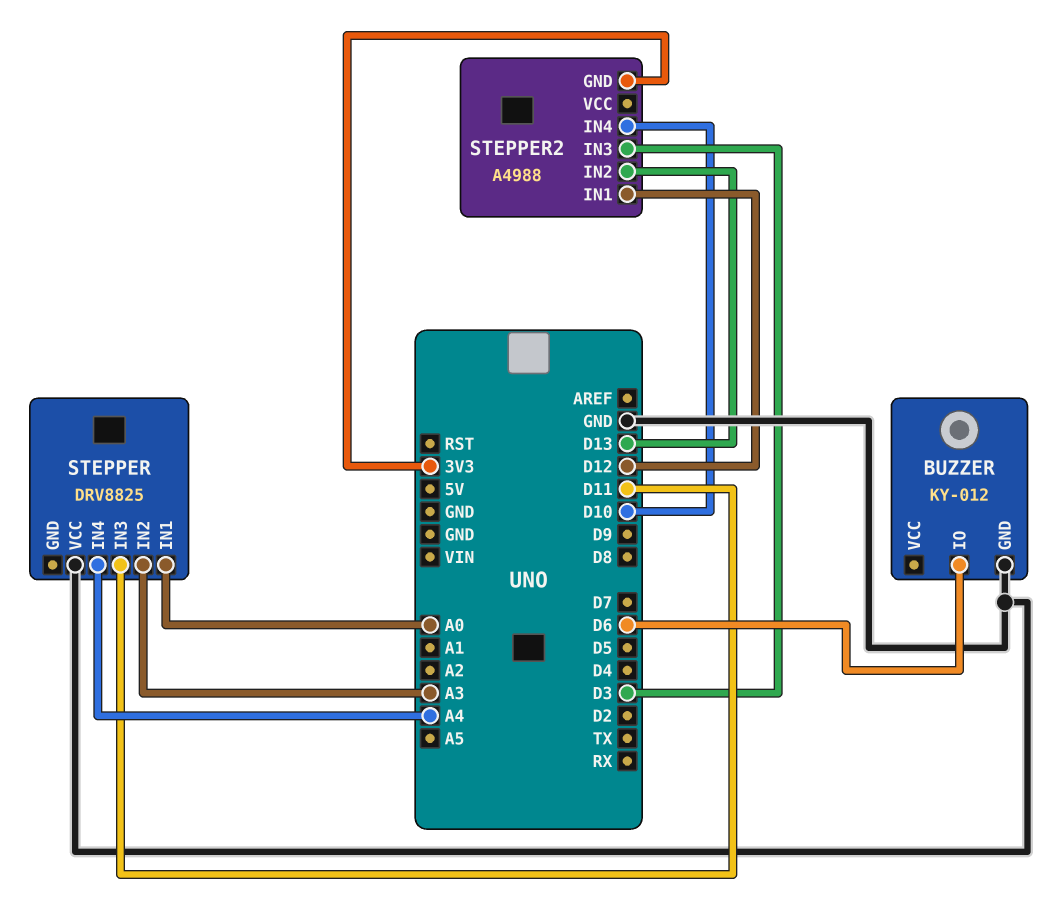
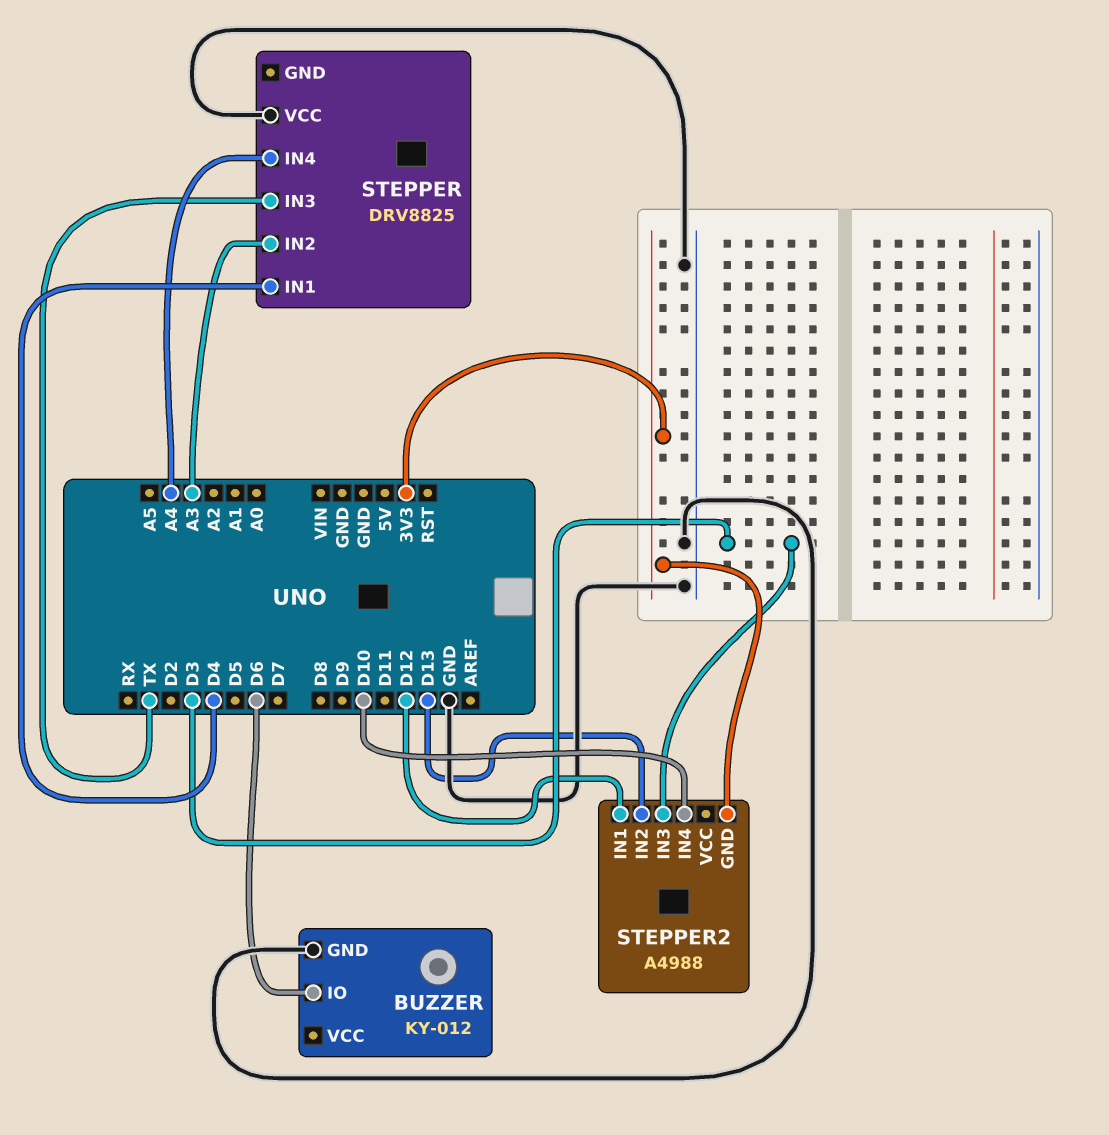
STEPPER pin IN1: A0 -> D4
STEPPER pin IN3: D11 -> TX

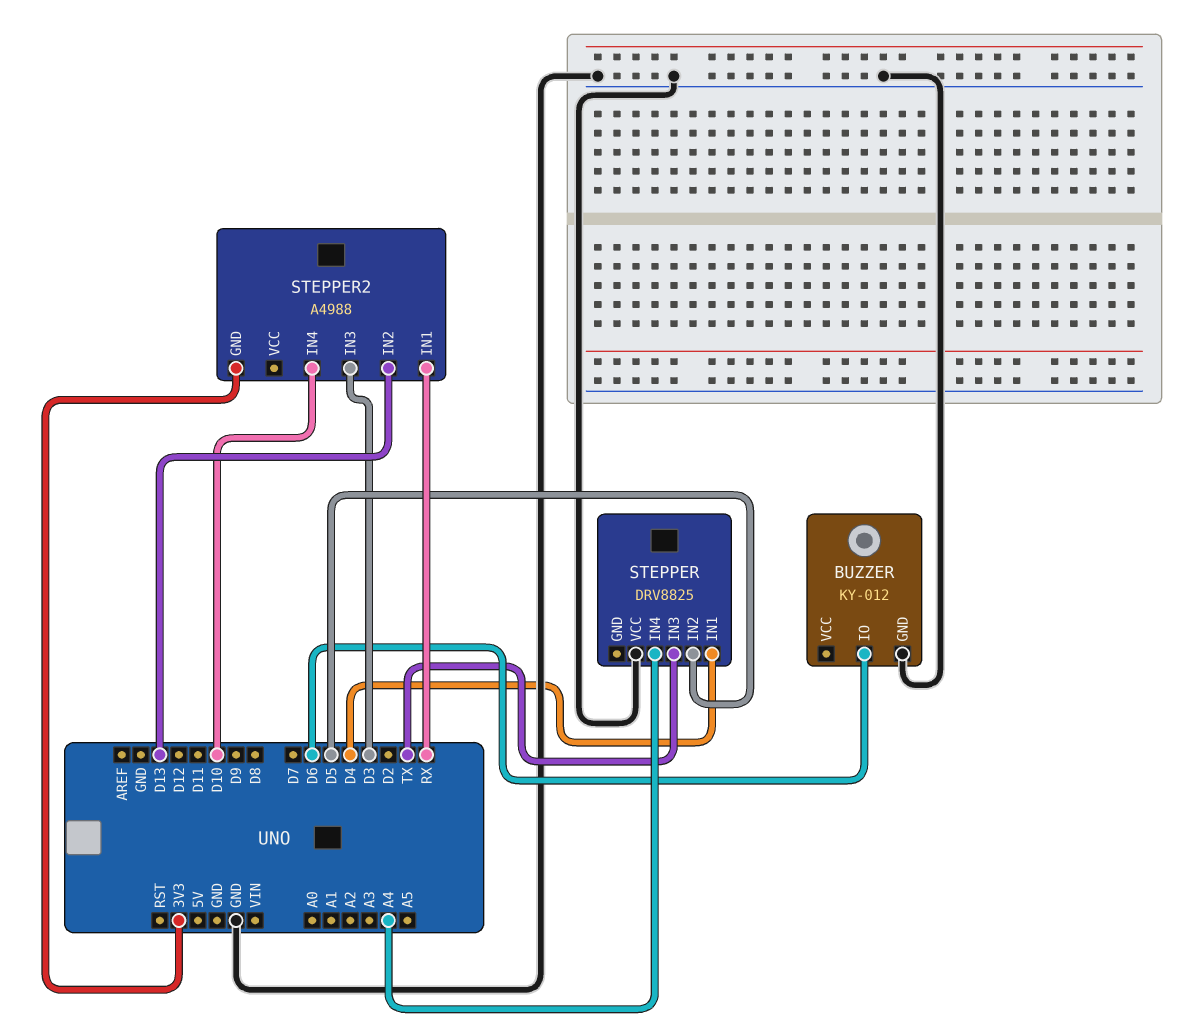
STEPPER pin IN2: A3 -> D5
STEPPER2 pin IN1: D12 -> RX

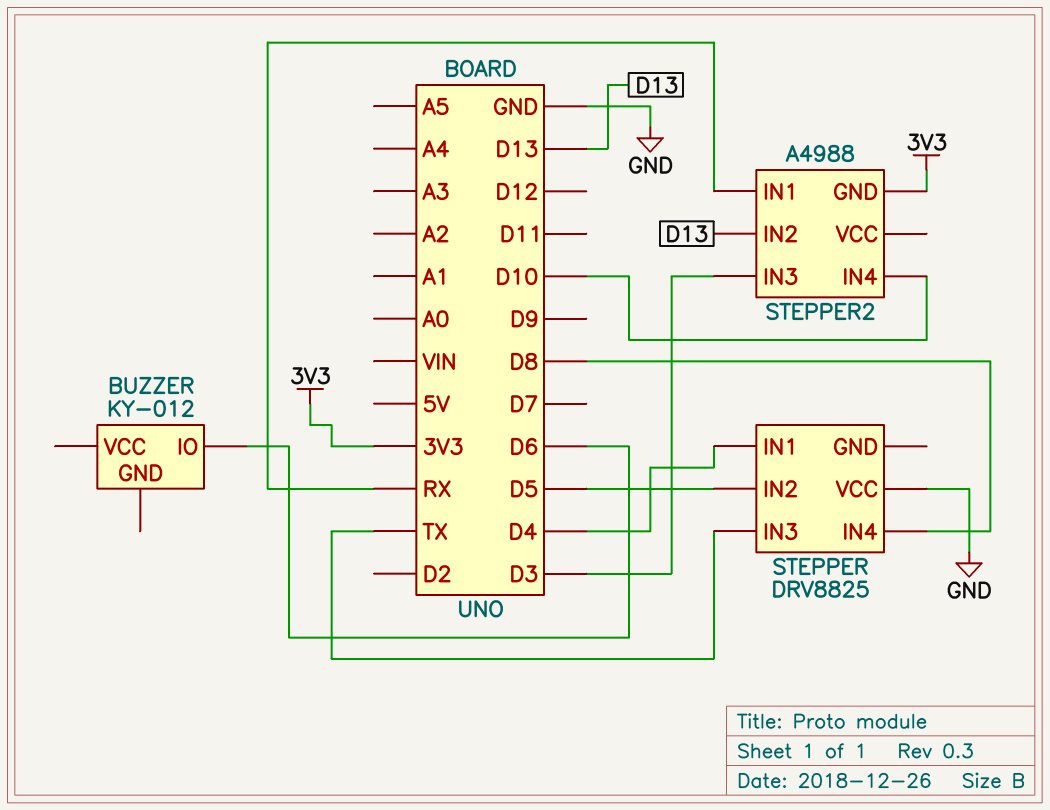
BUZZER pin GND: GND -> none
STEPPER pin IN4: A4 -> D8

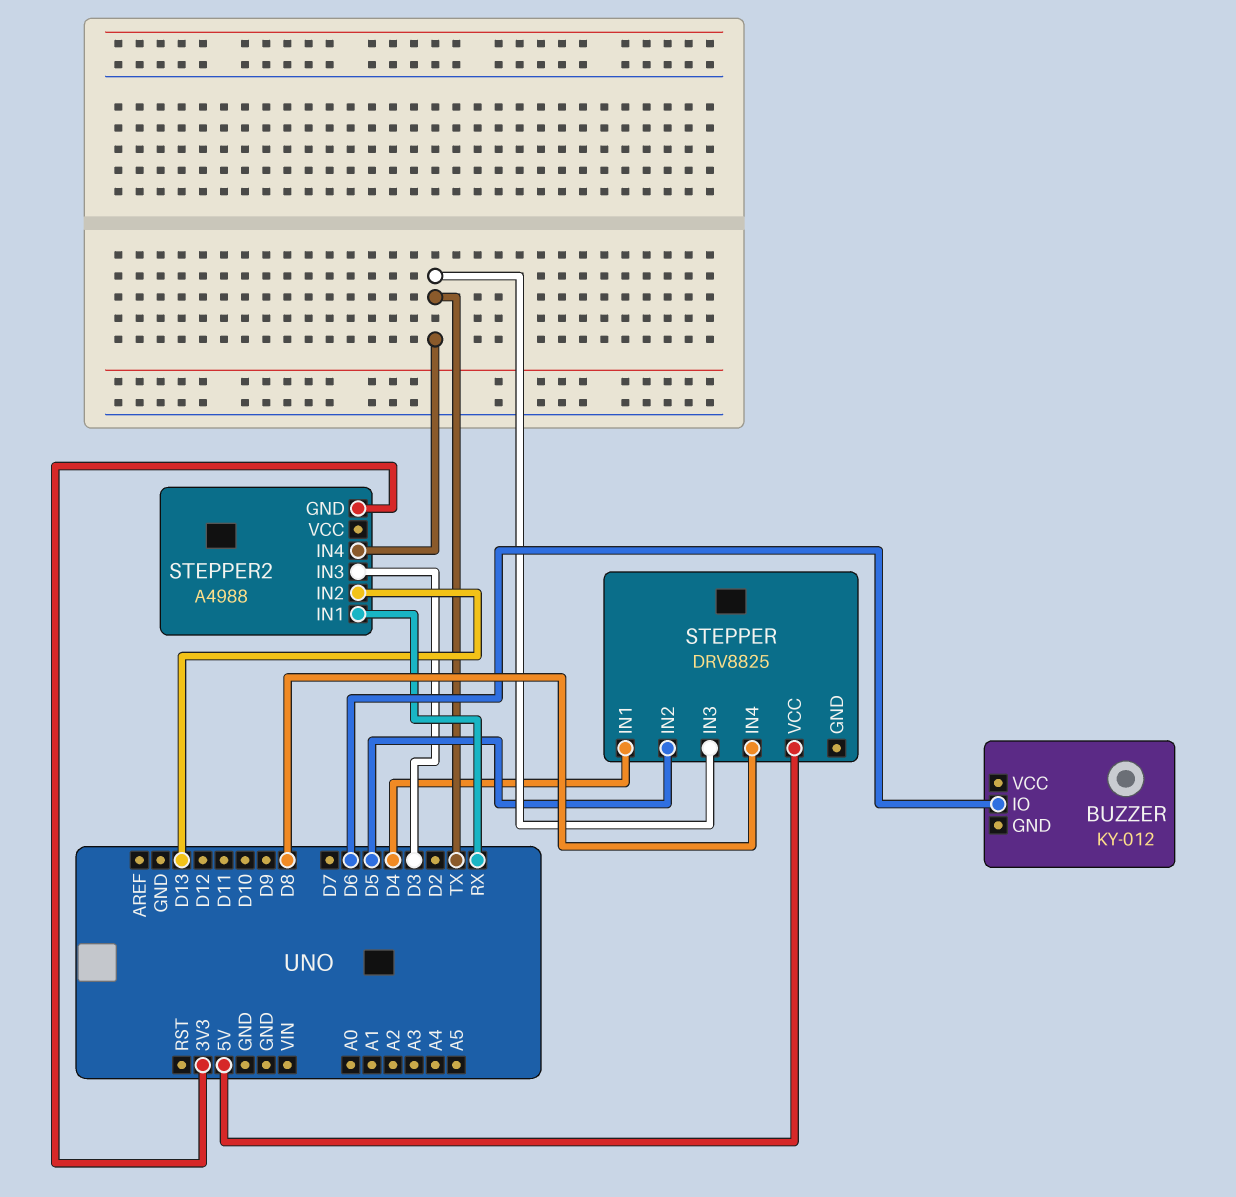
STEPPER pin VCC: GND -> 5V
STEPPER2 pin IN4: D10 -> TX

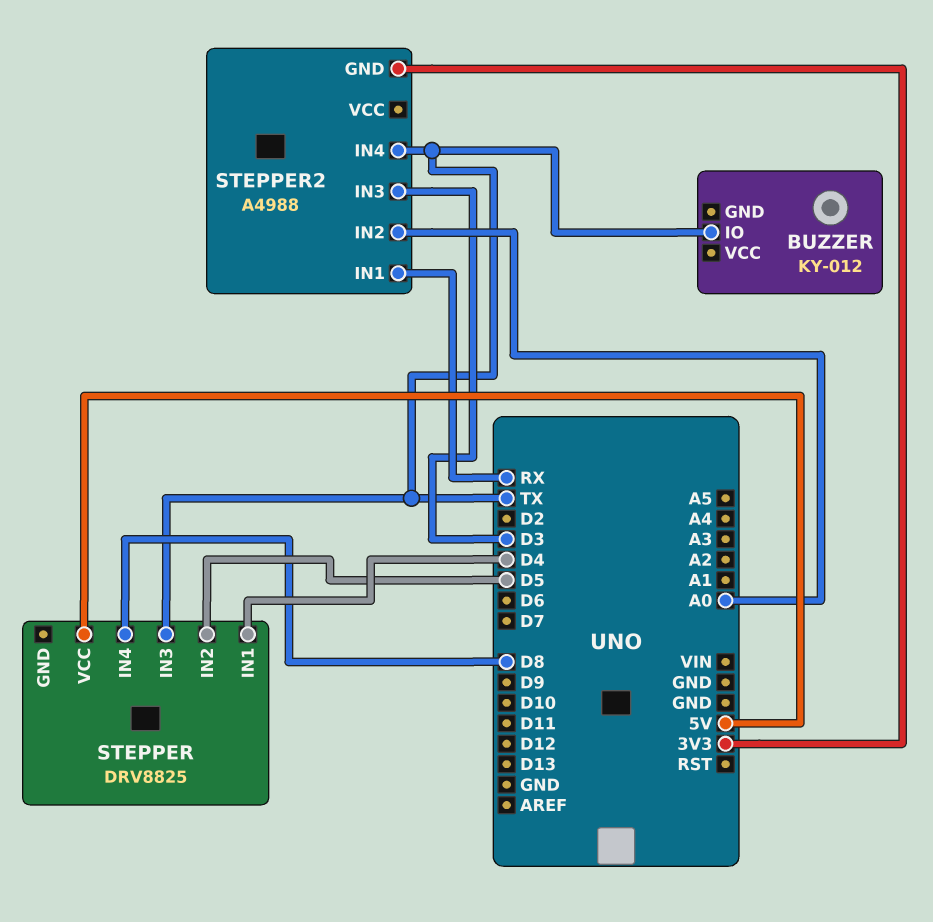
BUZZER pin IO: D6 -> TX
STEPPER2 pin IN2: D13 -> A0

